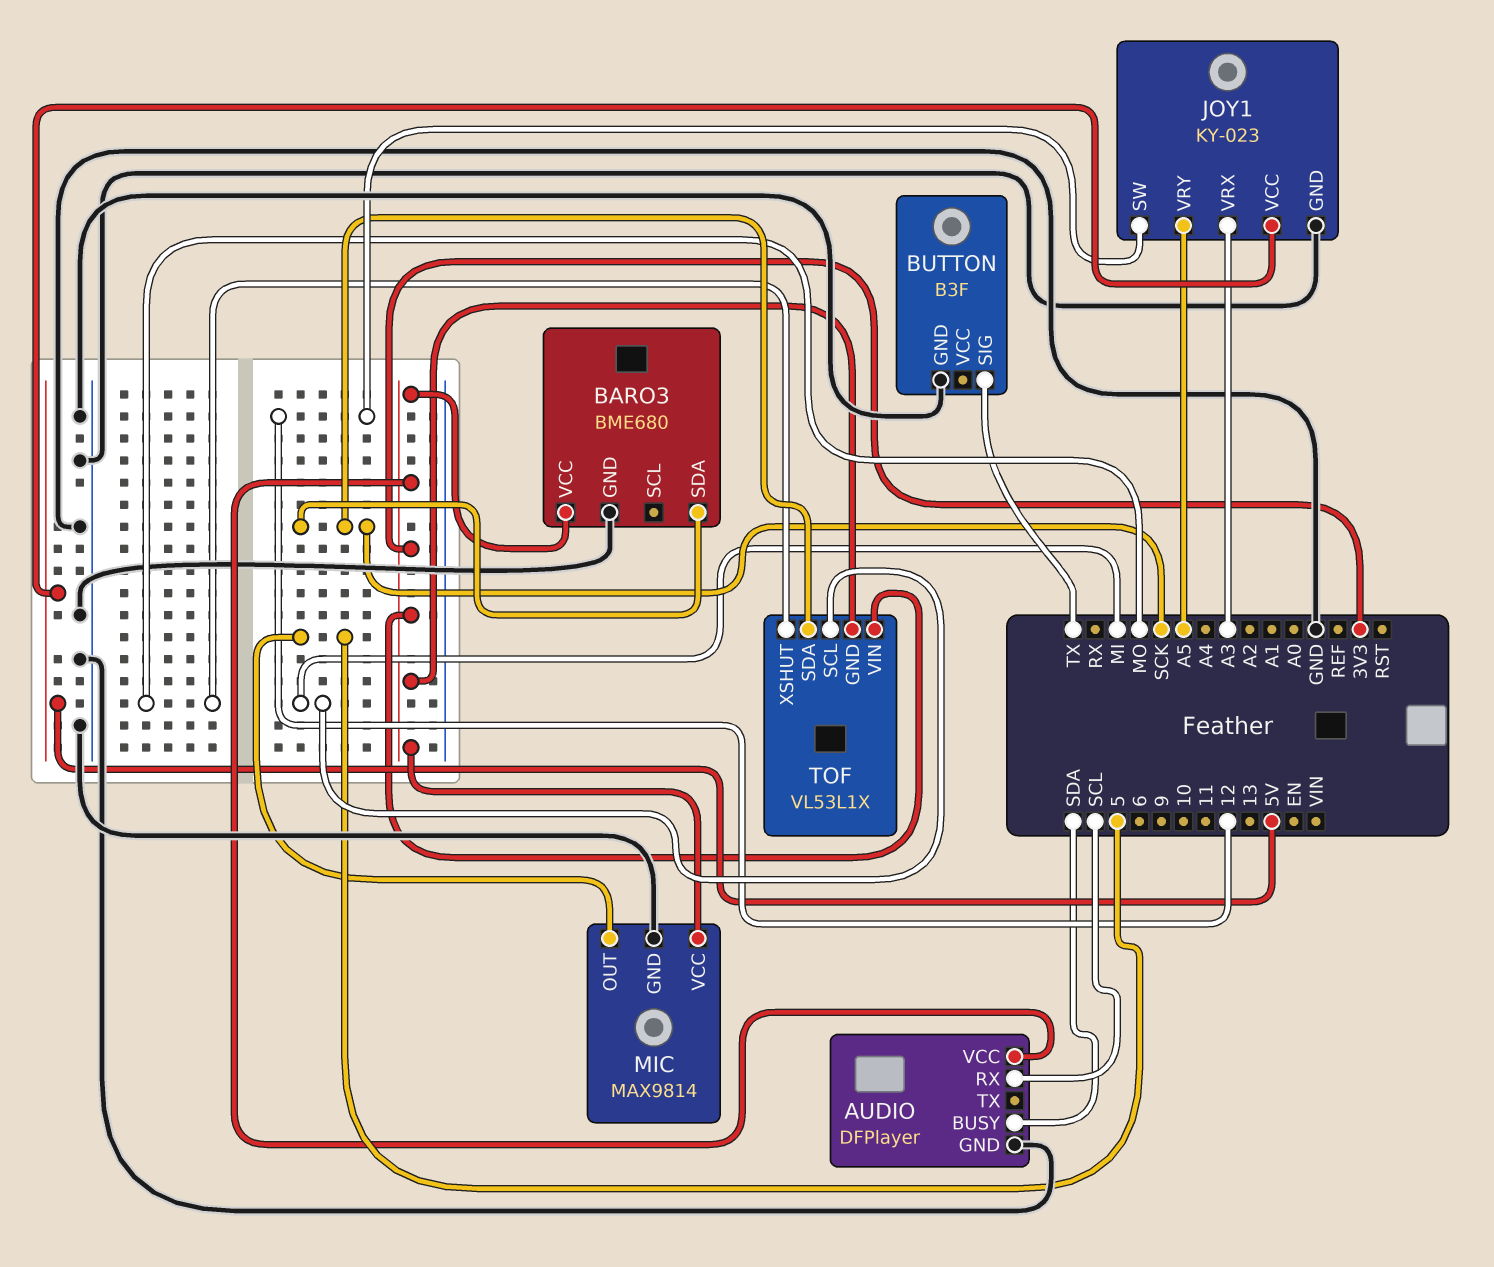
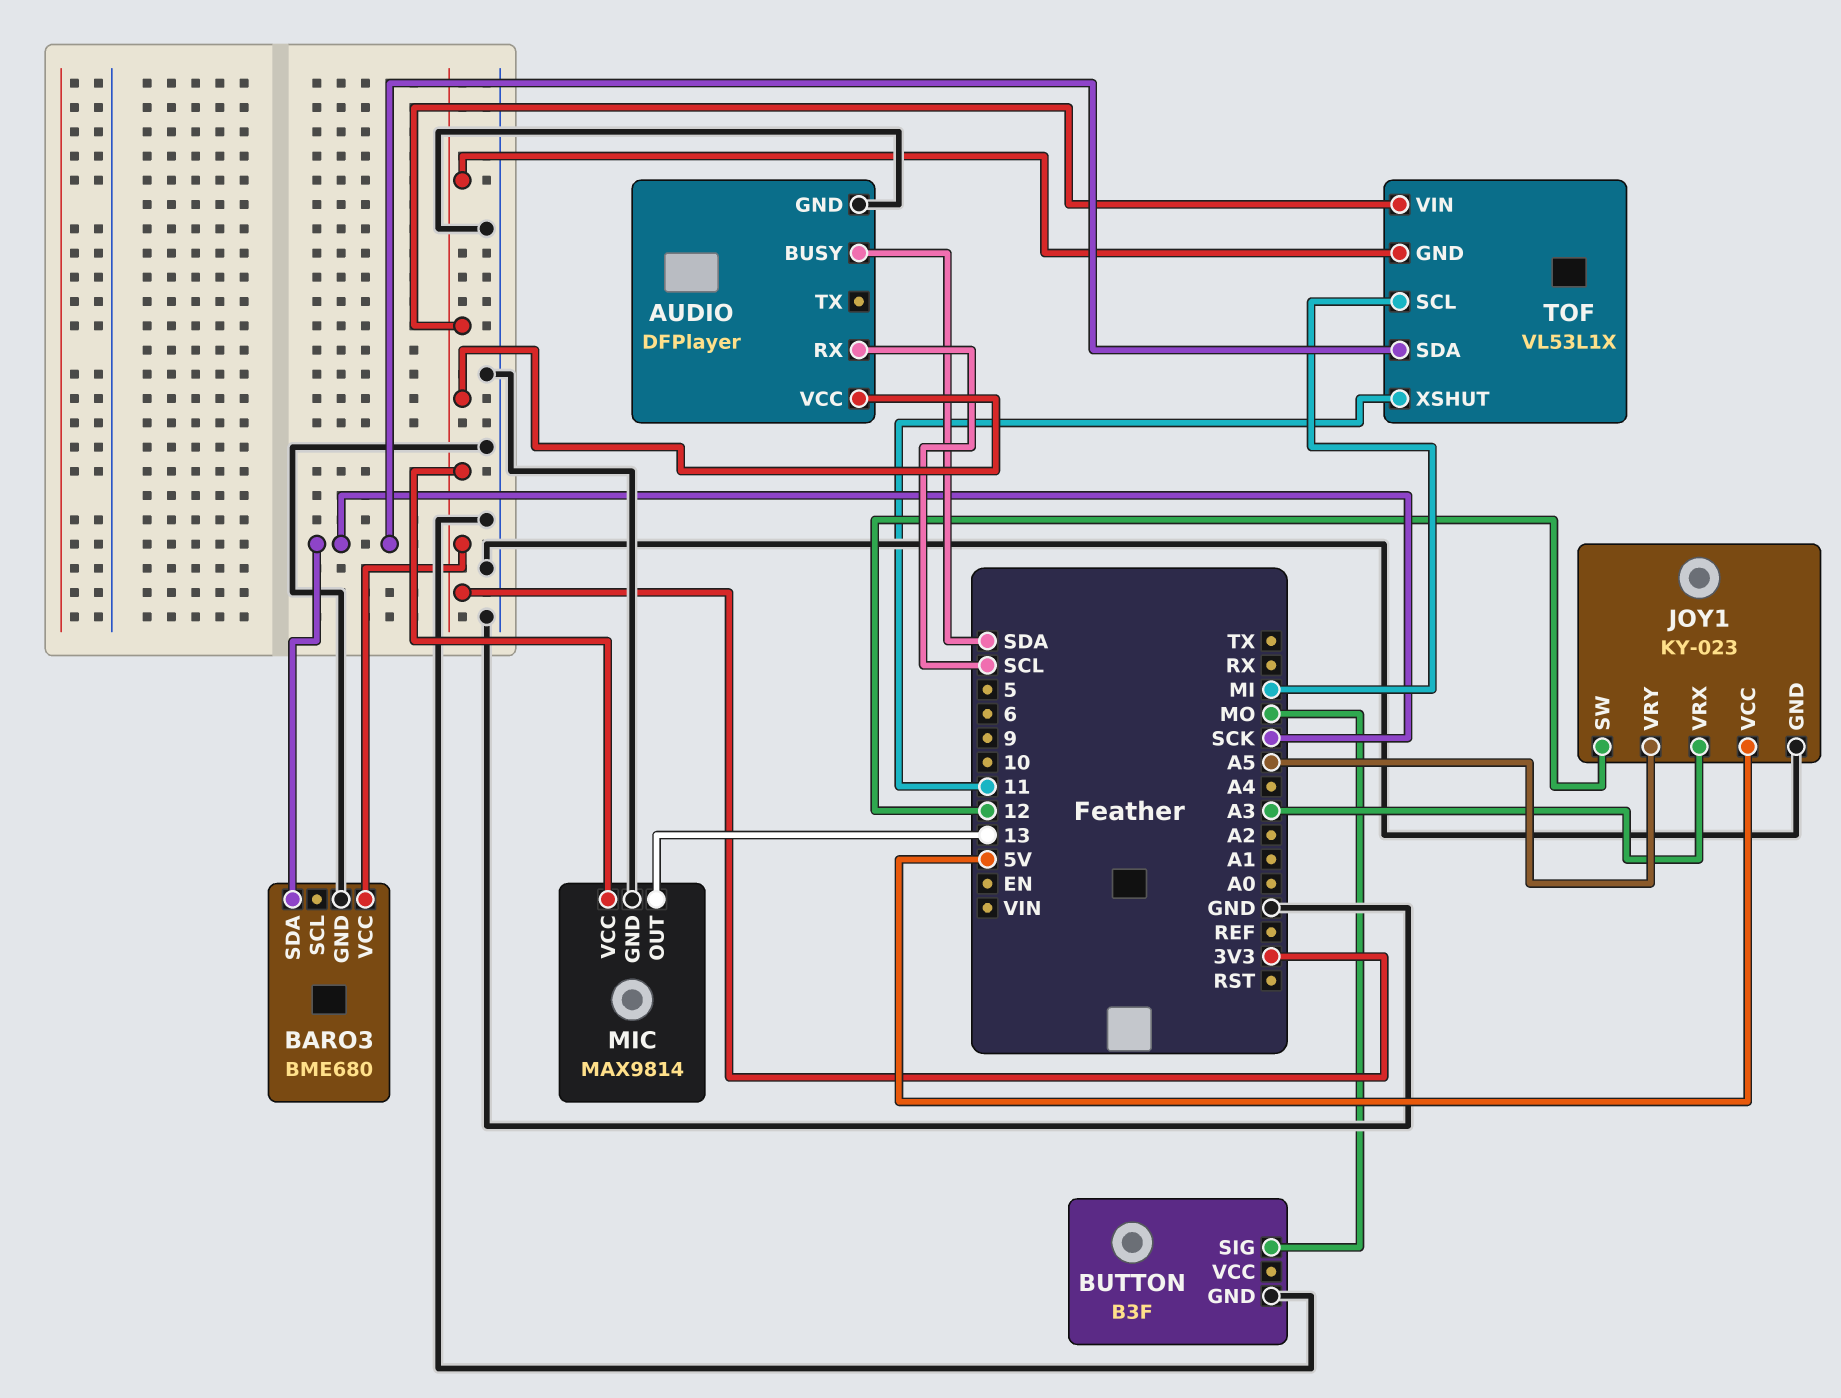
BUTTON pin SIG: TX -> MO
MIC pin OUT: 5 -> 13
TOF pin XSHUT: MO -> 11

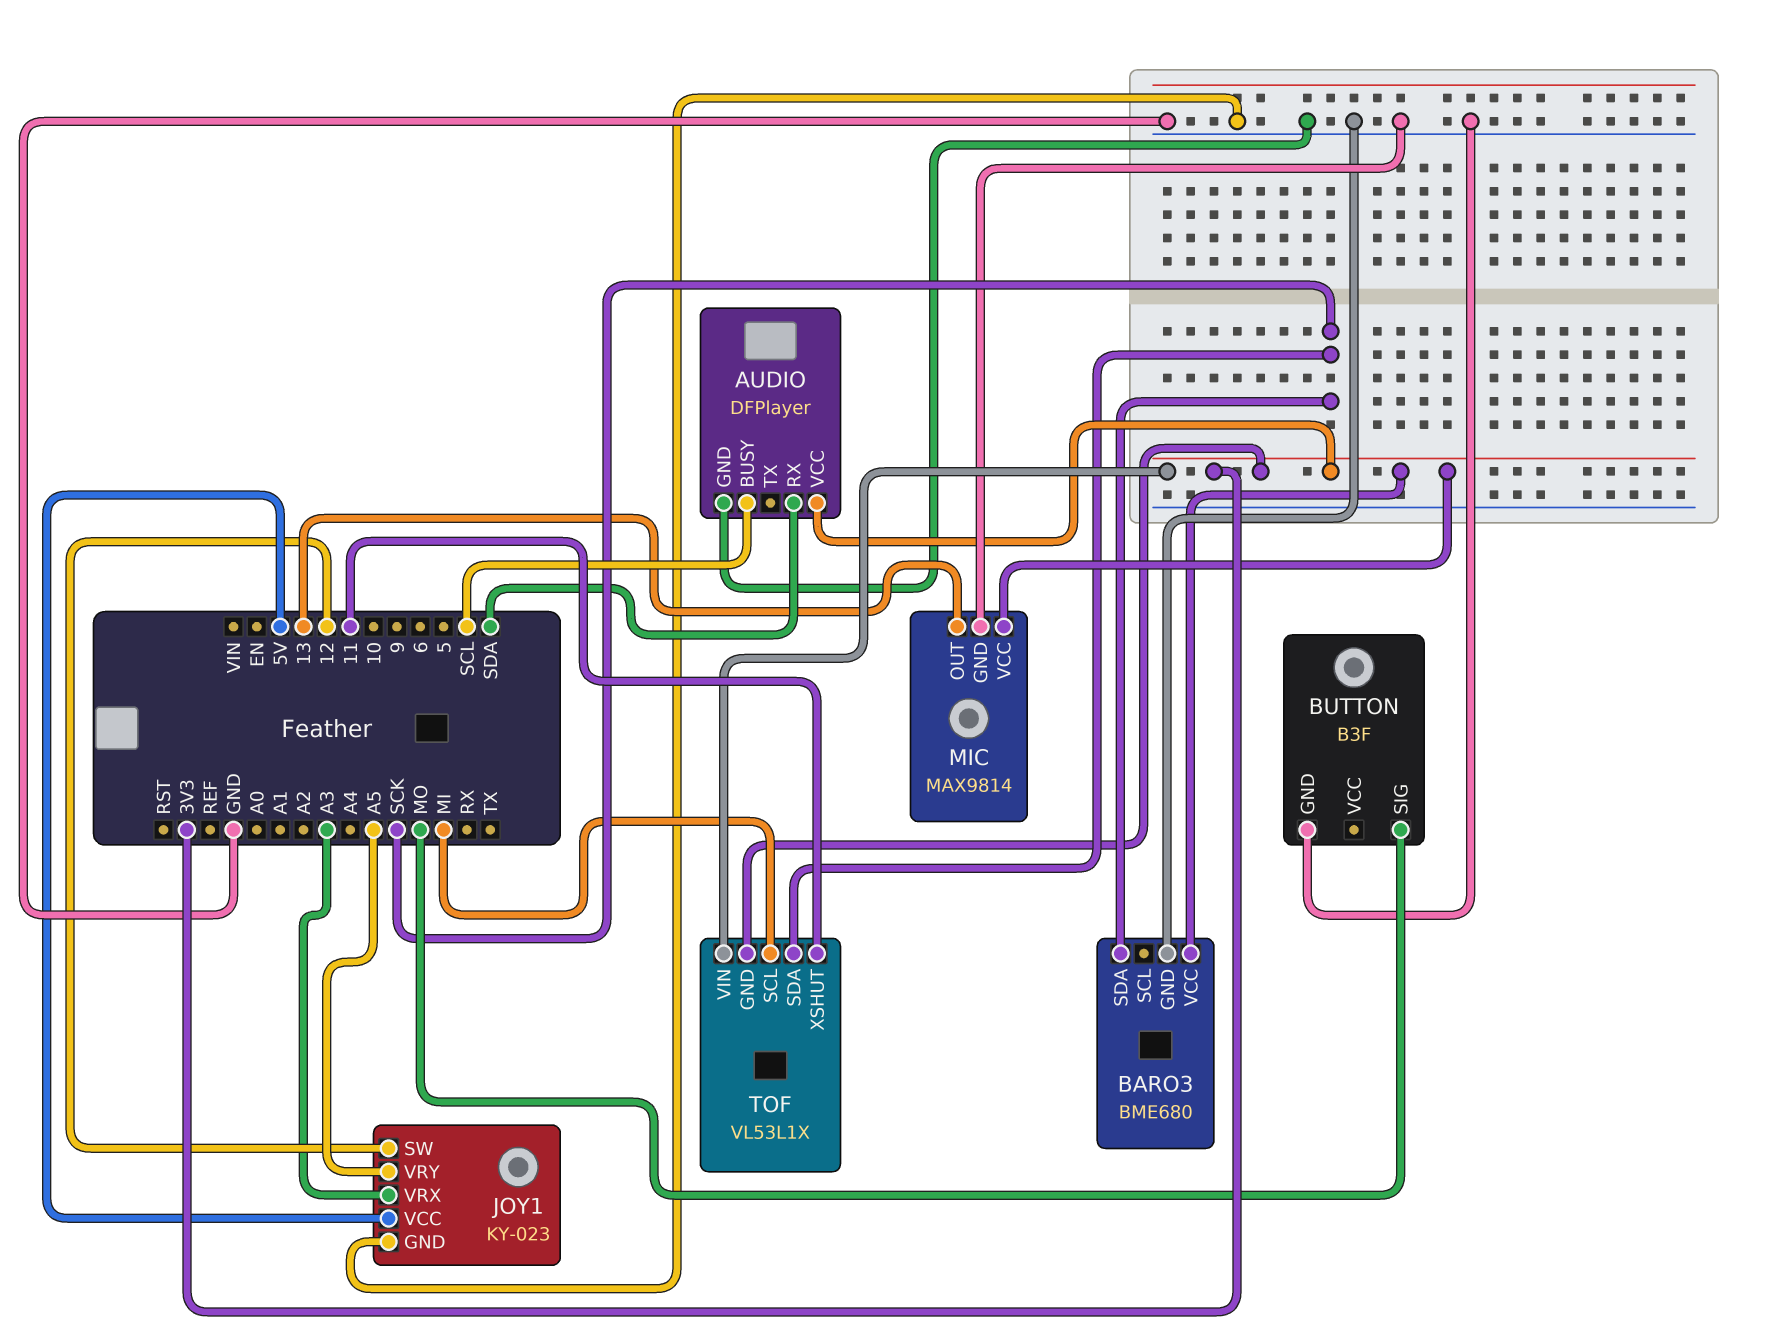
AUDIO pin BUSY: SDA -> SCL
AUDIO pin RX: SCL -> SDA

